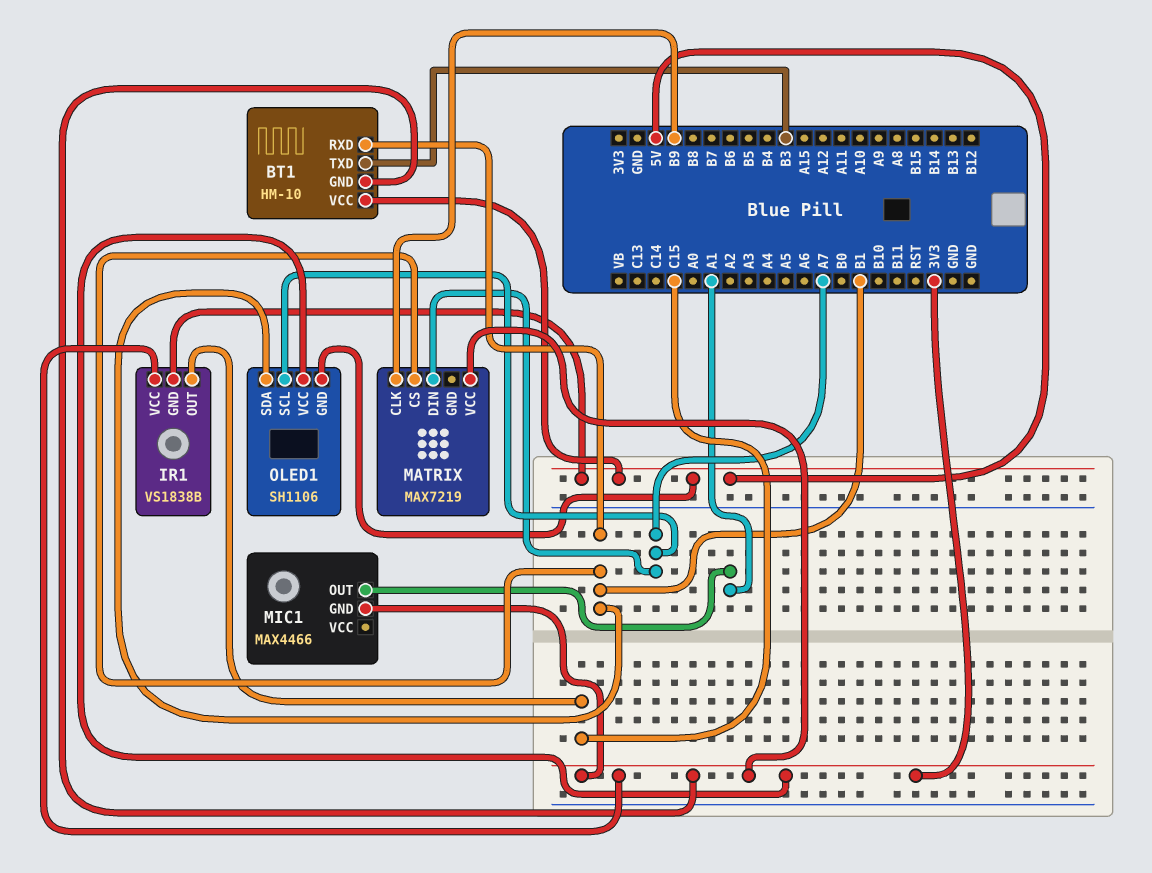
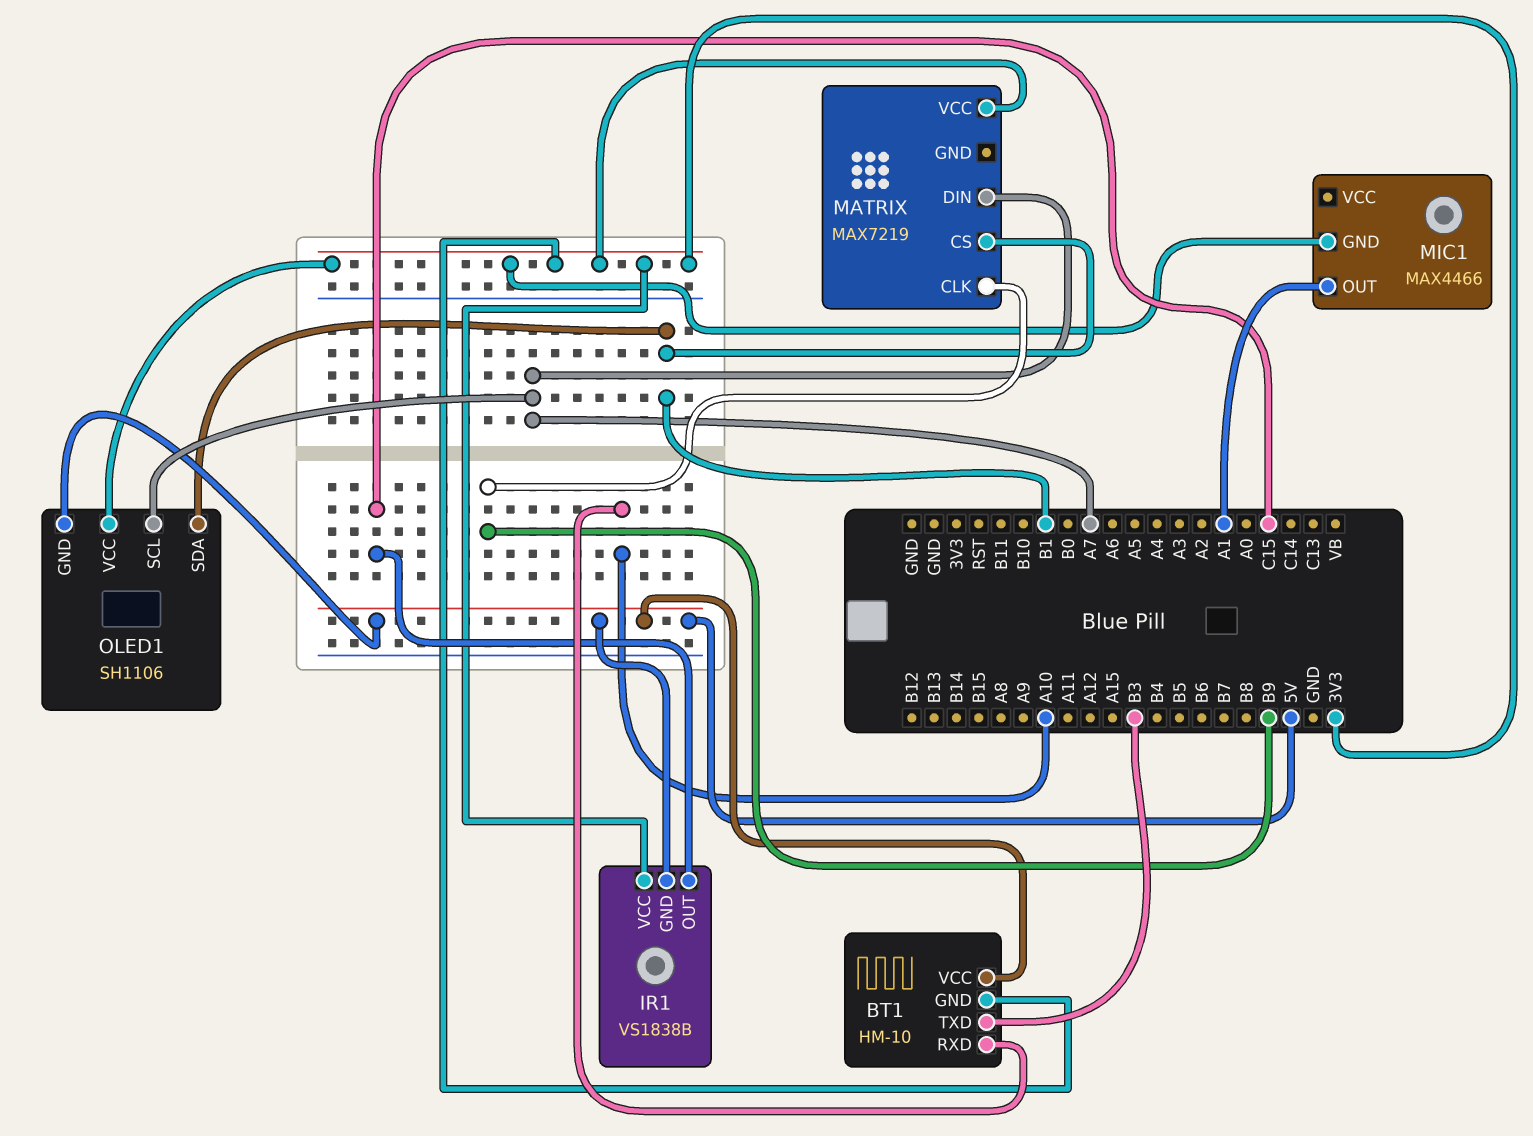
BT1 pin RXD: B1 -> A10

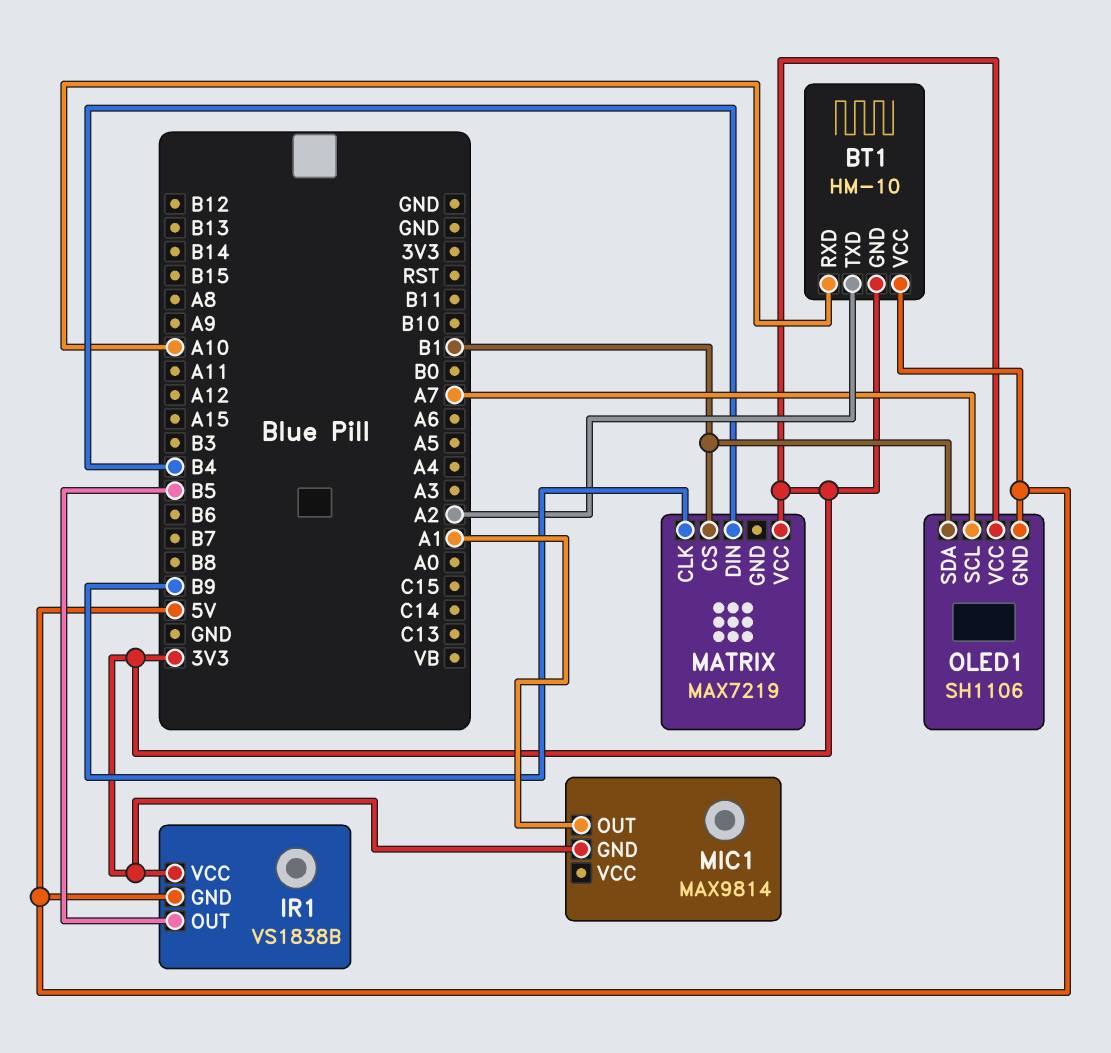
BT1 pin TXD: B3 -> A2
IR1 pin OUT: C15 -> B5
MATRIX pin DIN: A7 -> B4
MIC1: MAX4466 -> MAX9814

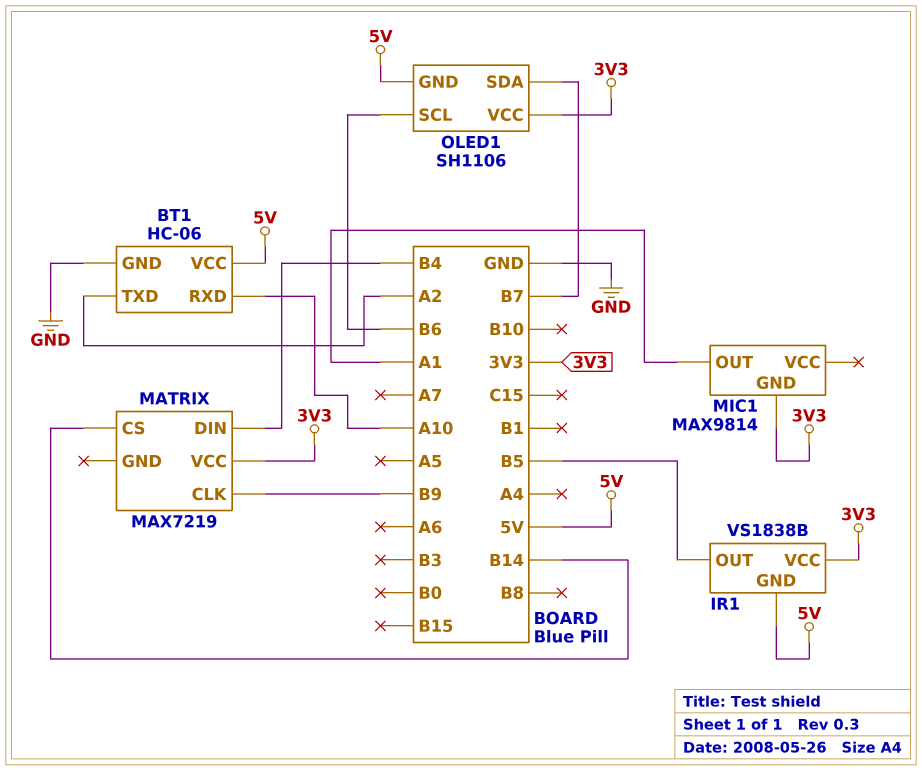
BT1: HM-10 -> HC-06
BT1 pin GND: 3V3 -> GND
MATRIX pin CS: B1 -> B14
OLED1 pin SCL: A7 -> B6
OLED1 pin SDA: B1 -> B7

